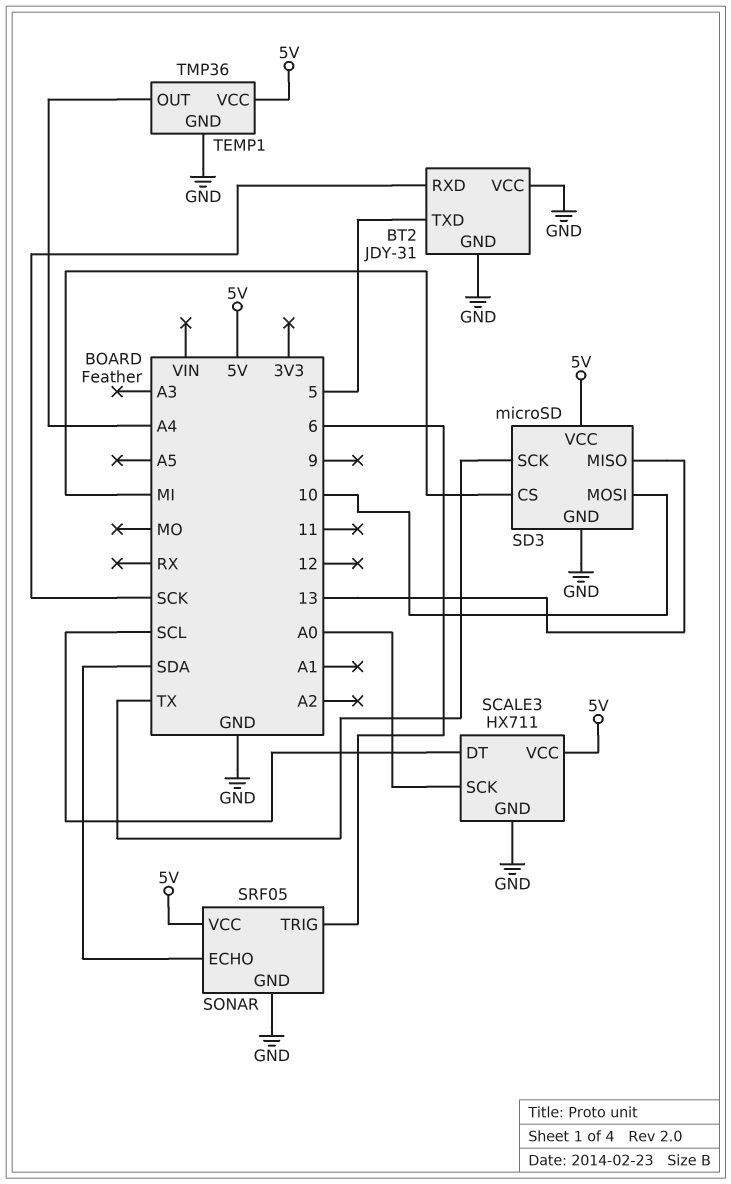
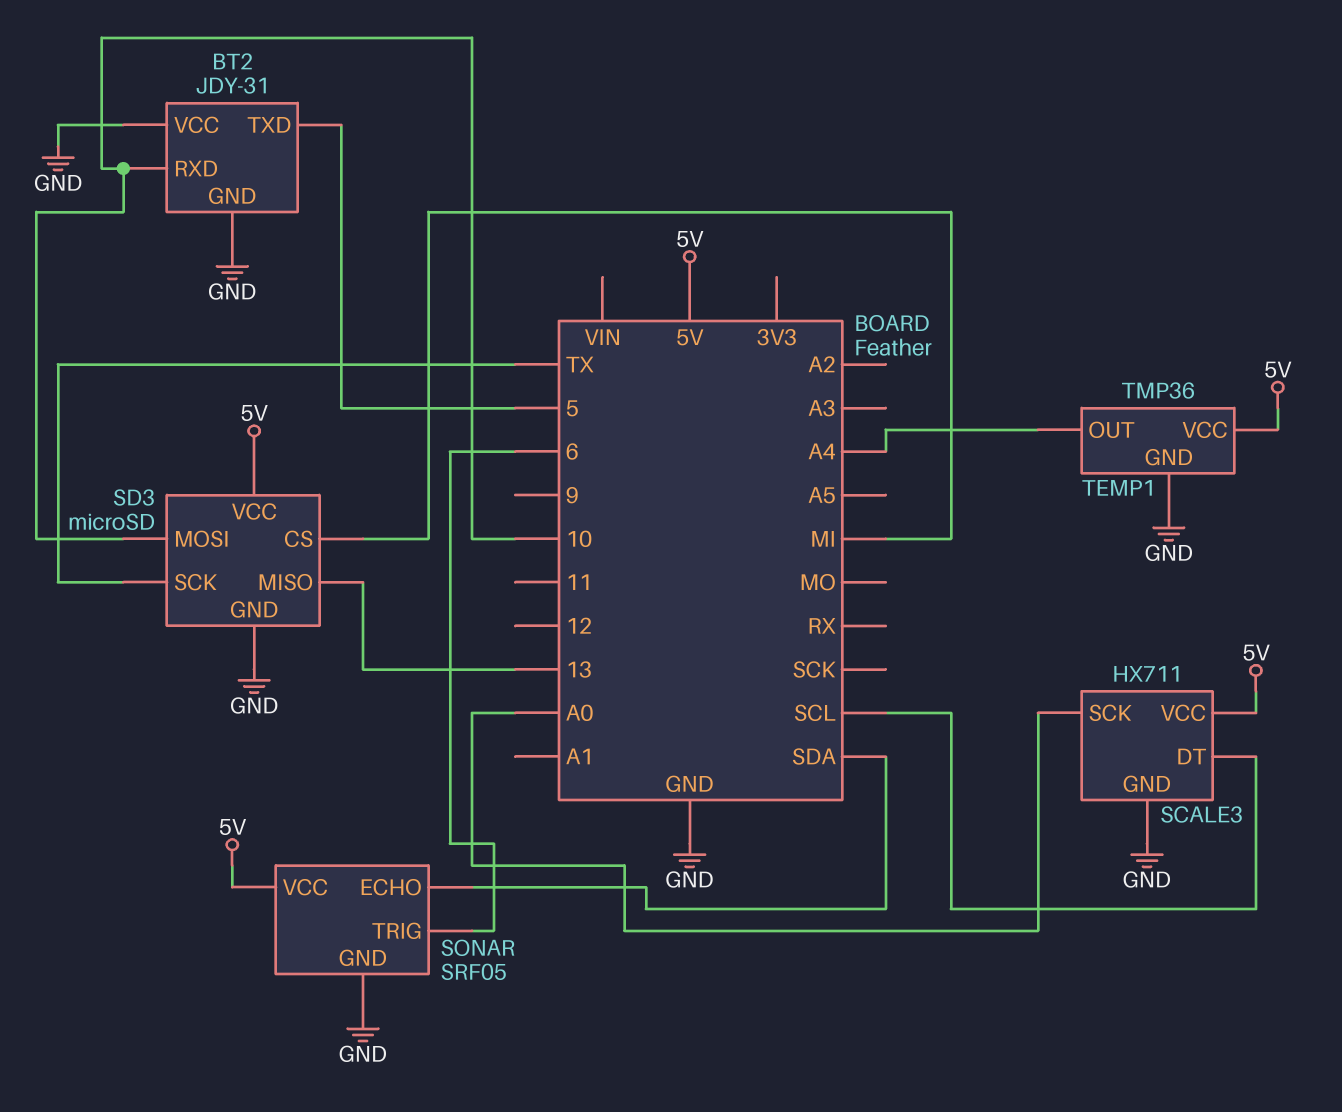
BT2 pin RXD: SCK -> 10

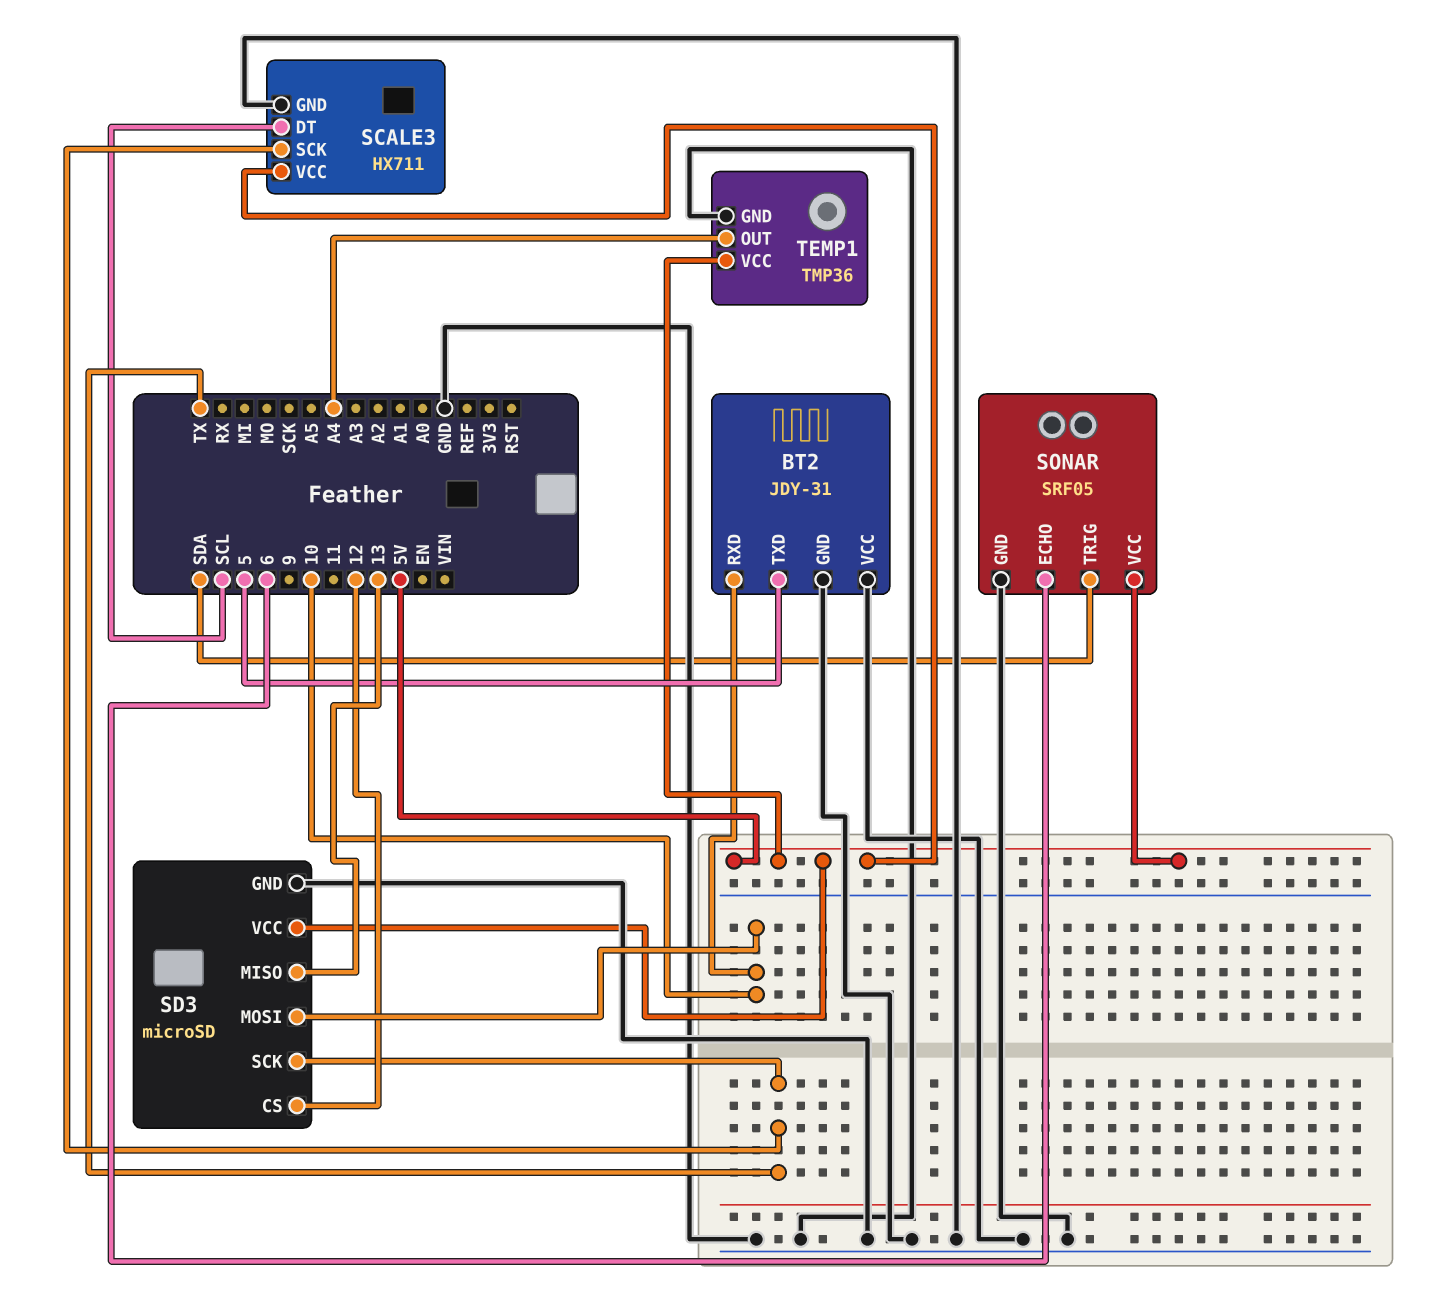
SCALE3 pin SCK: A0 -> TX
SD3 pin CS: MI -> 12
SONAR pin ECHO: SDA -> 6
SONAR pin TRIG: 6 -> SDA

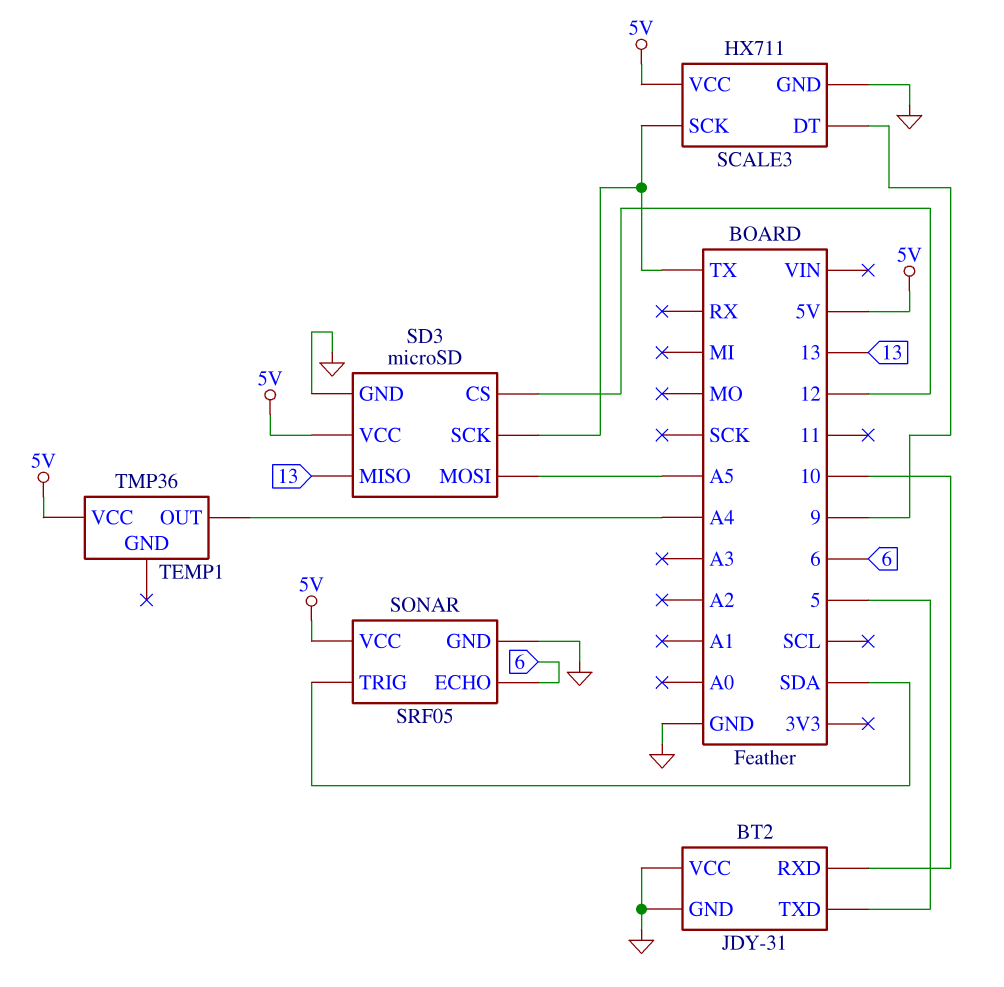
SCALE3 pin DT: SCL -> 9
SD3 pin MOSI: 10 -> A5
TEMP1 pin GND: GND -> none

